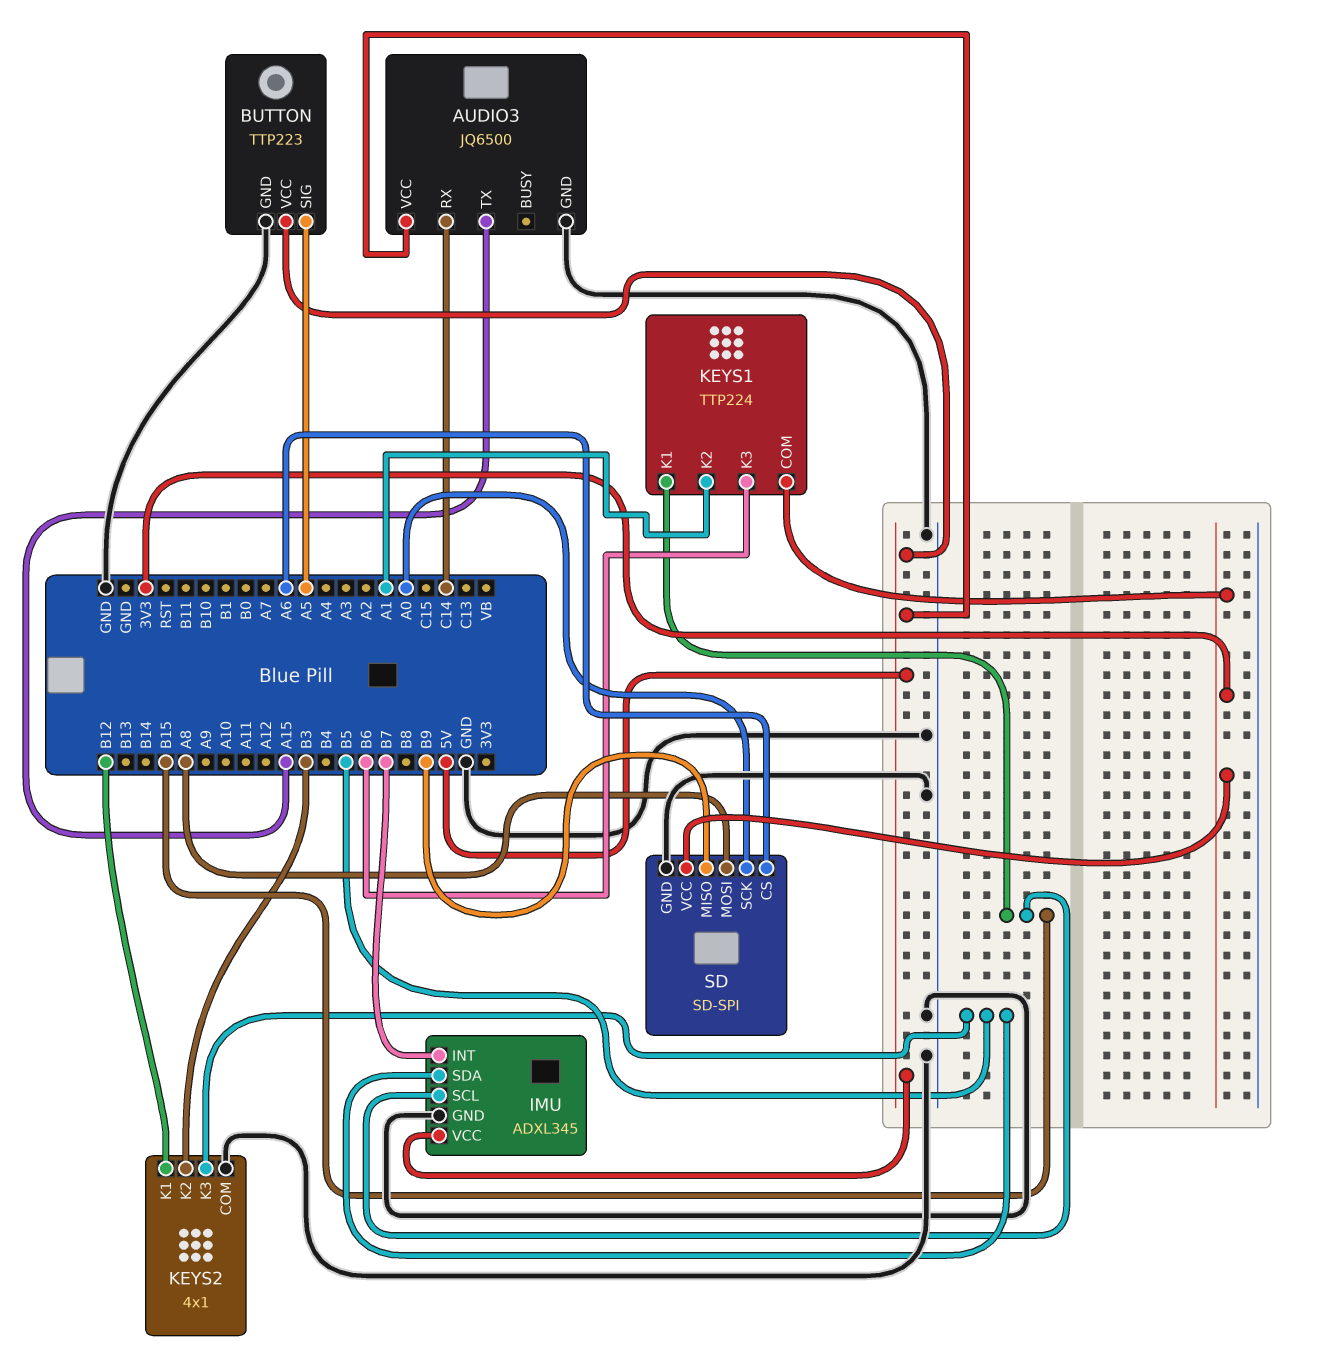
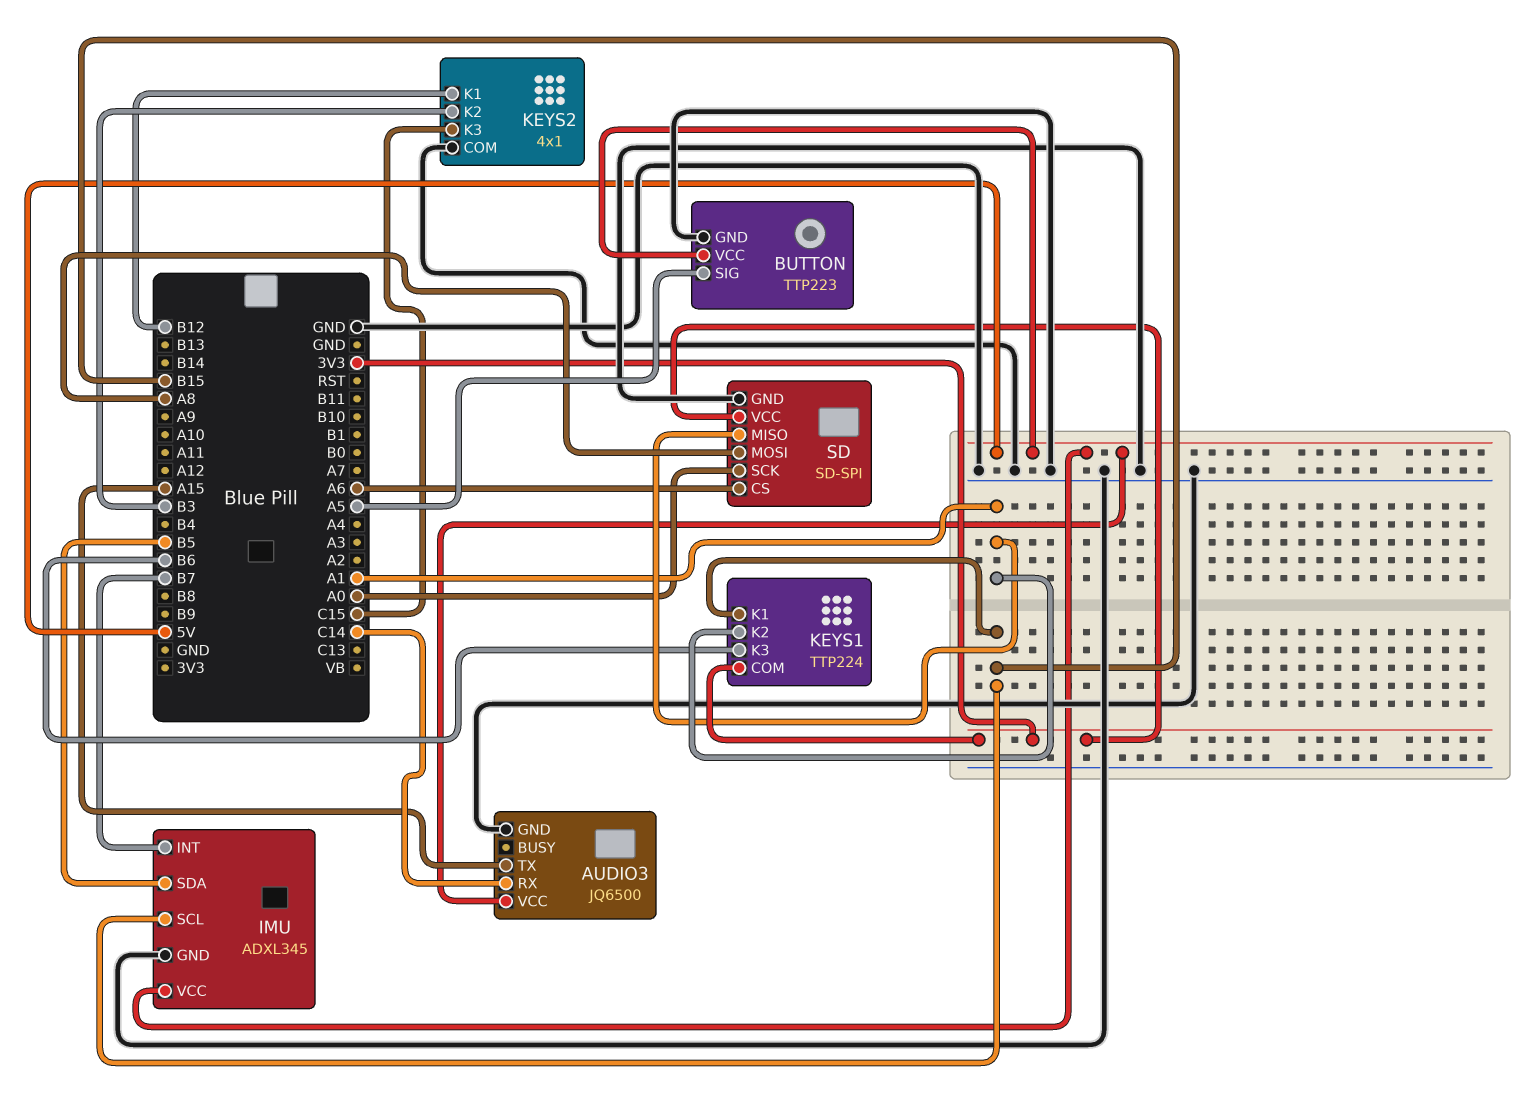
KEYS2 pin K3: B5 -> C15
SD pin MISO: B9 -> A1

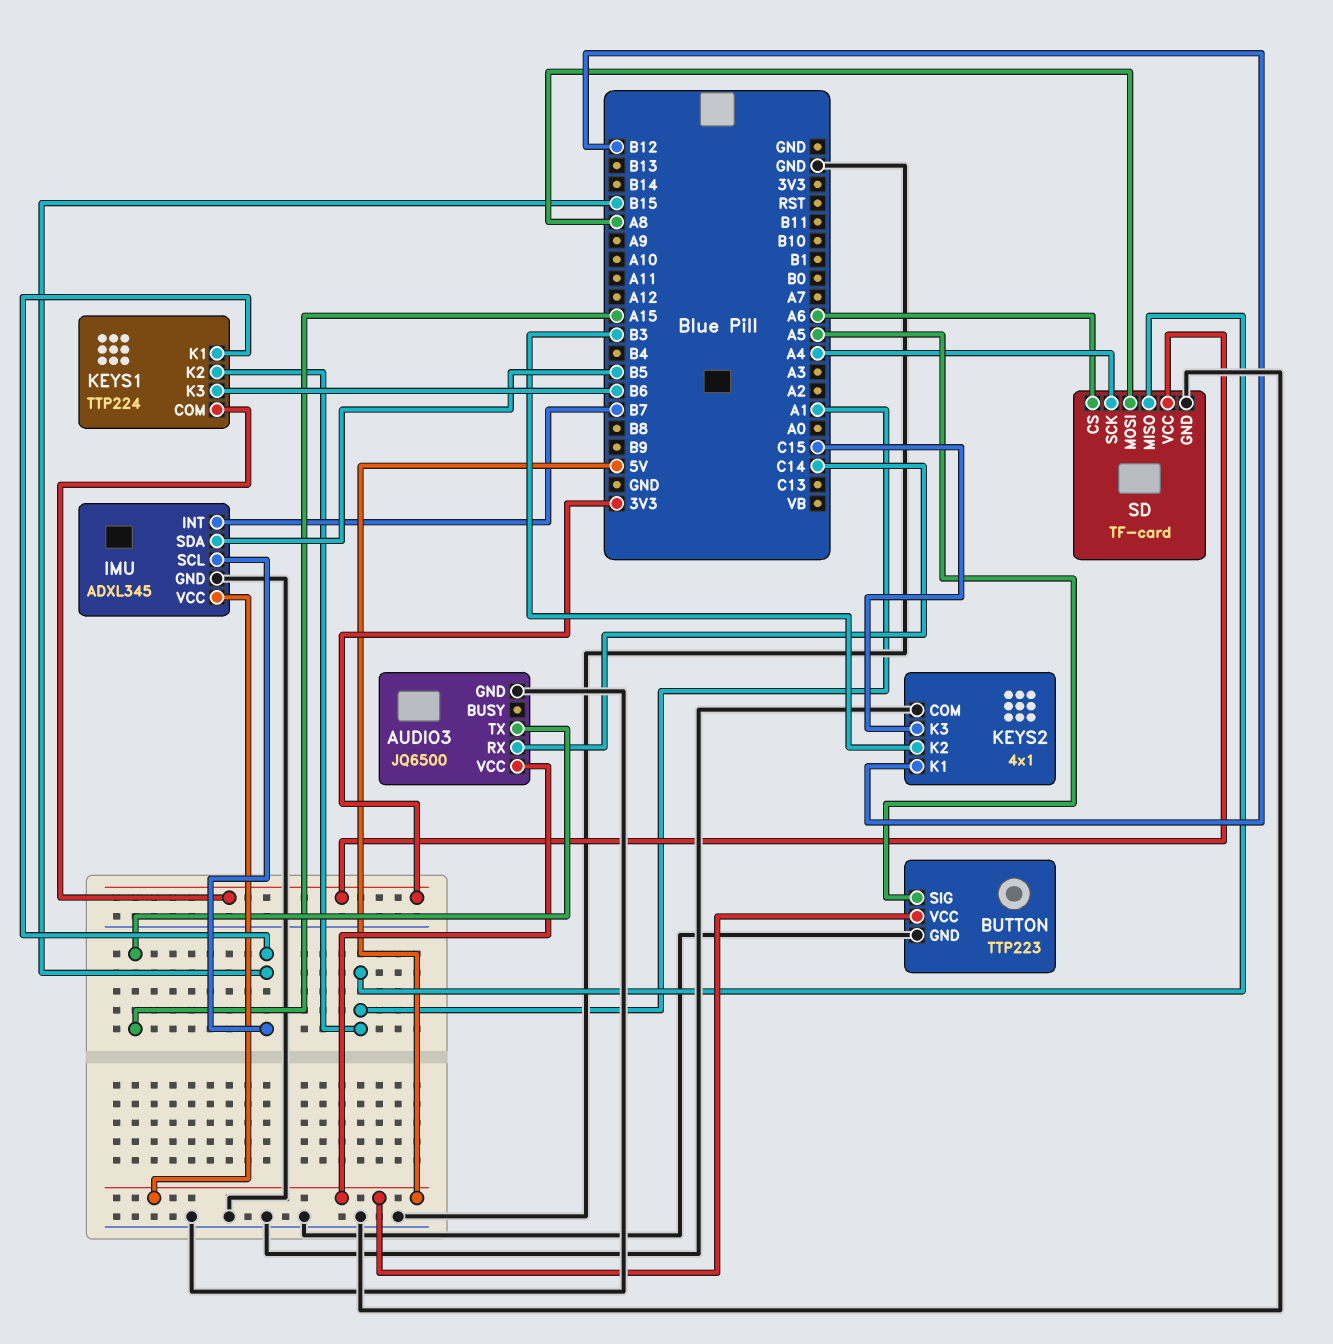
SD: SD-SPI -> TF-card
SD pin SCK: A0 -> A4

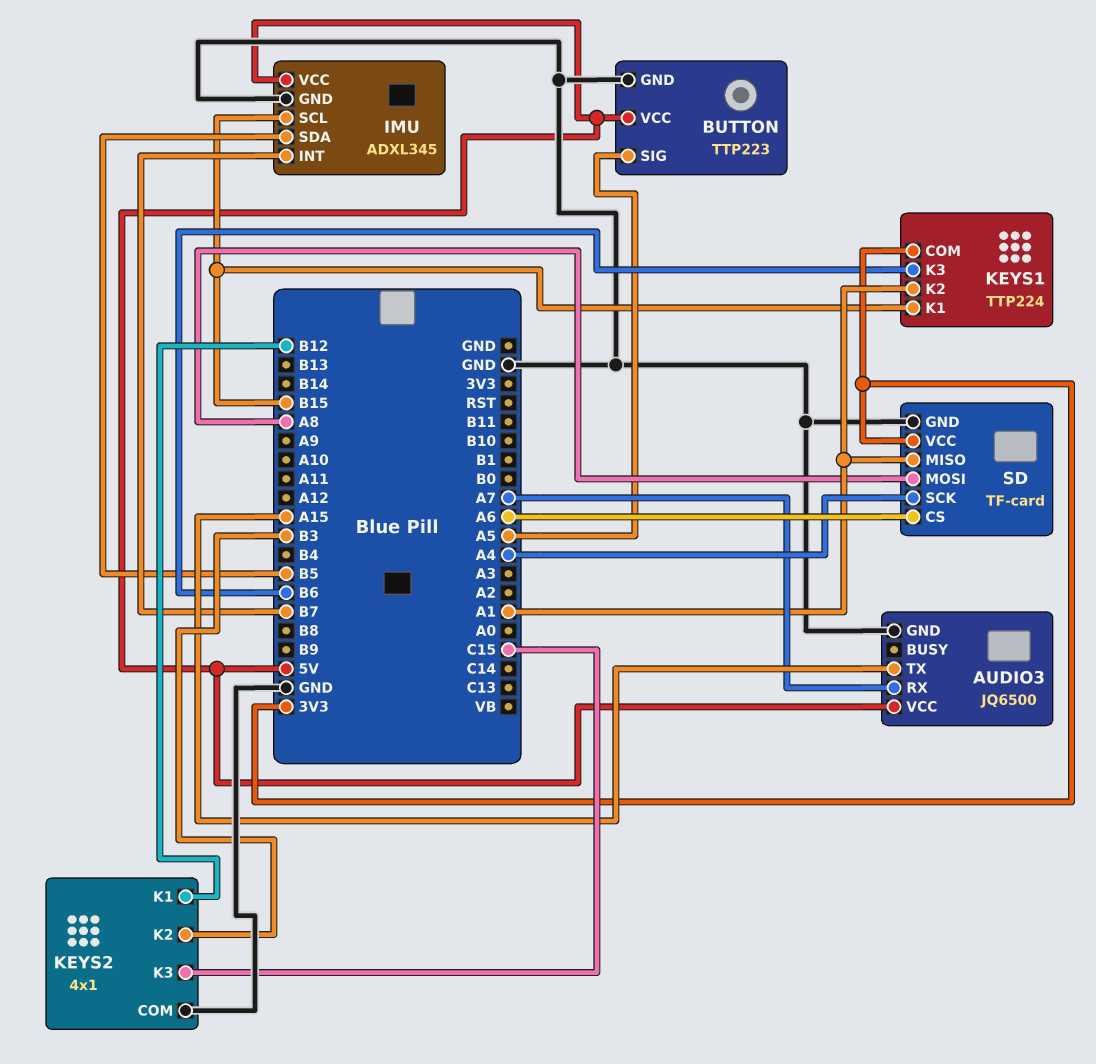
AUDIO3 pin RX: C14 -> A7

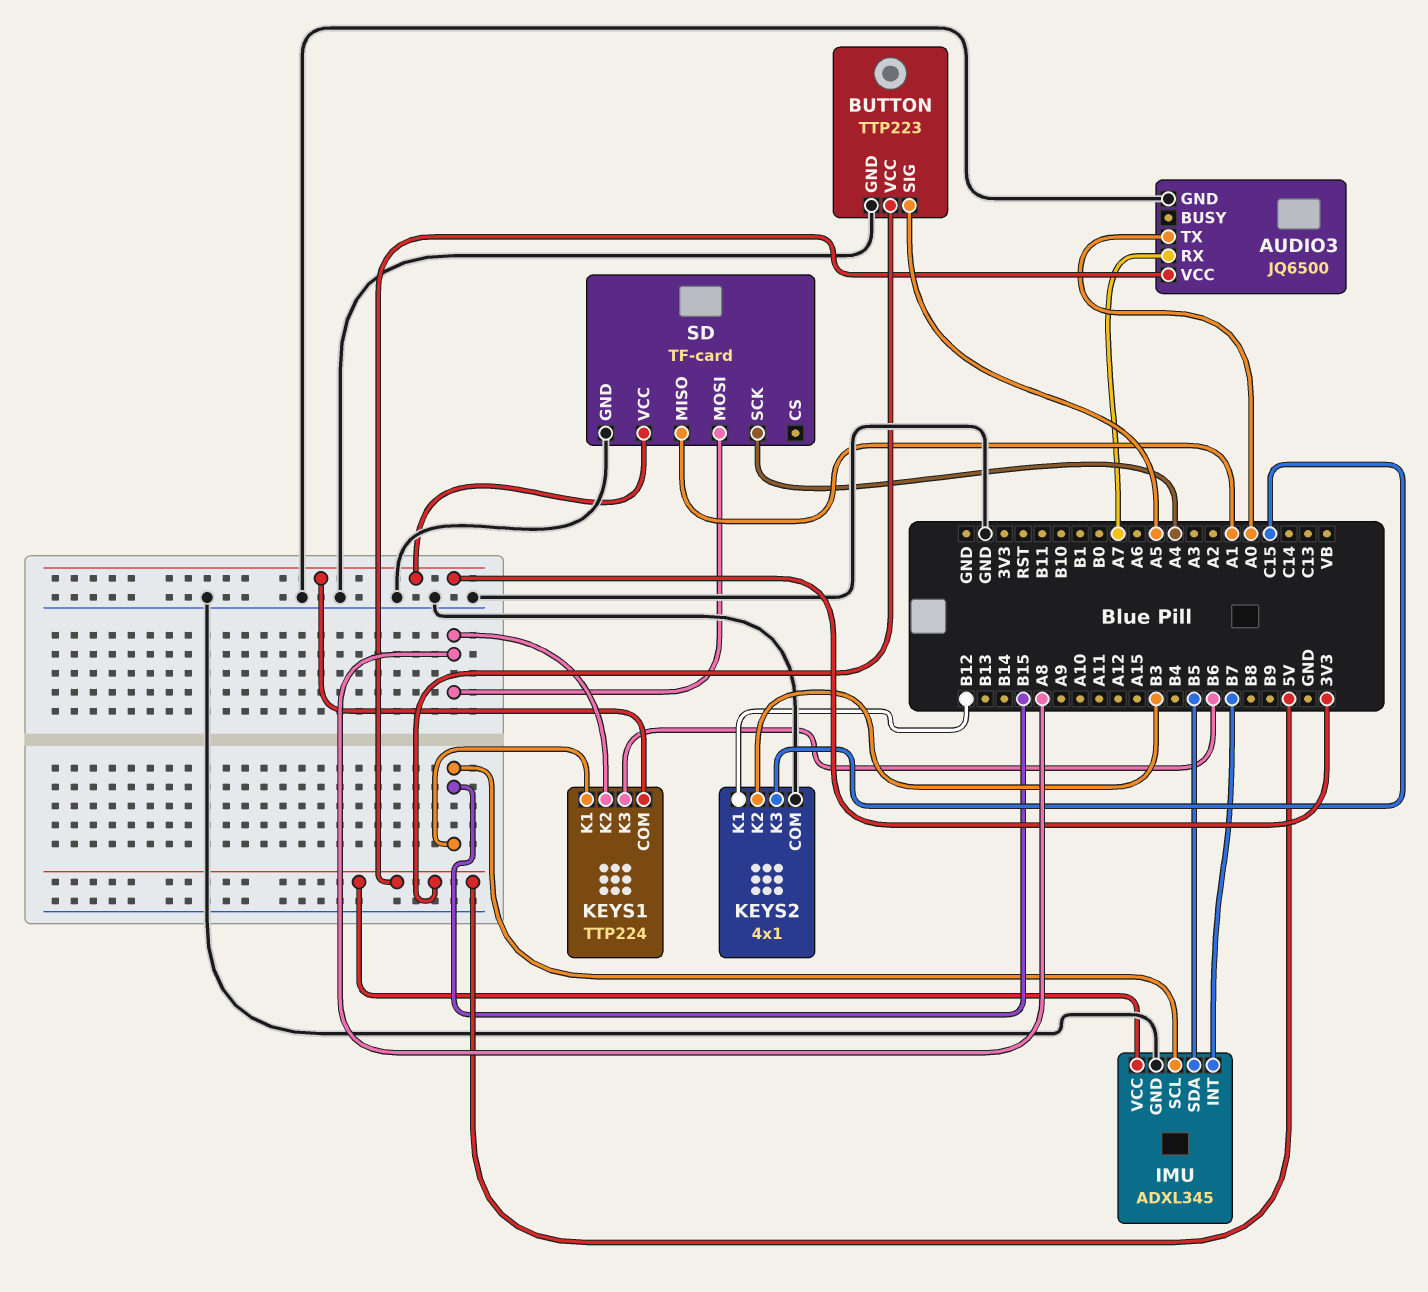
AUDIO3 pin TX: A15 -> A0
KEYS1 pin K2: A1 -> A8
SD pin CS: A6 -> none

